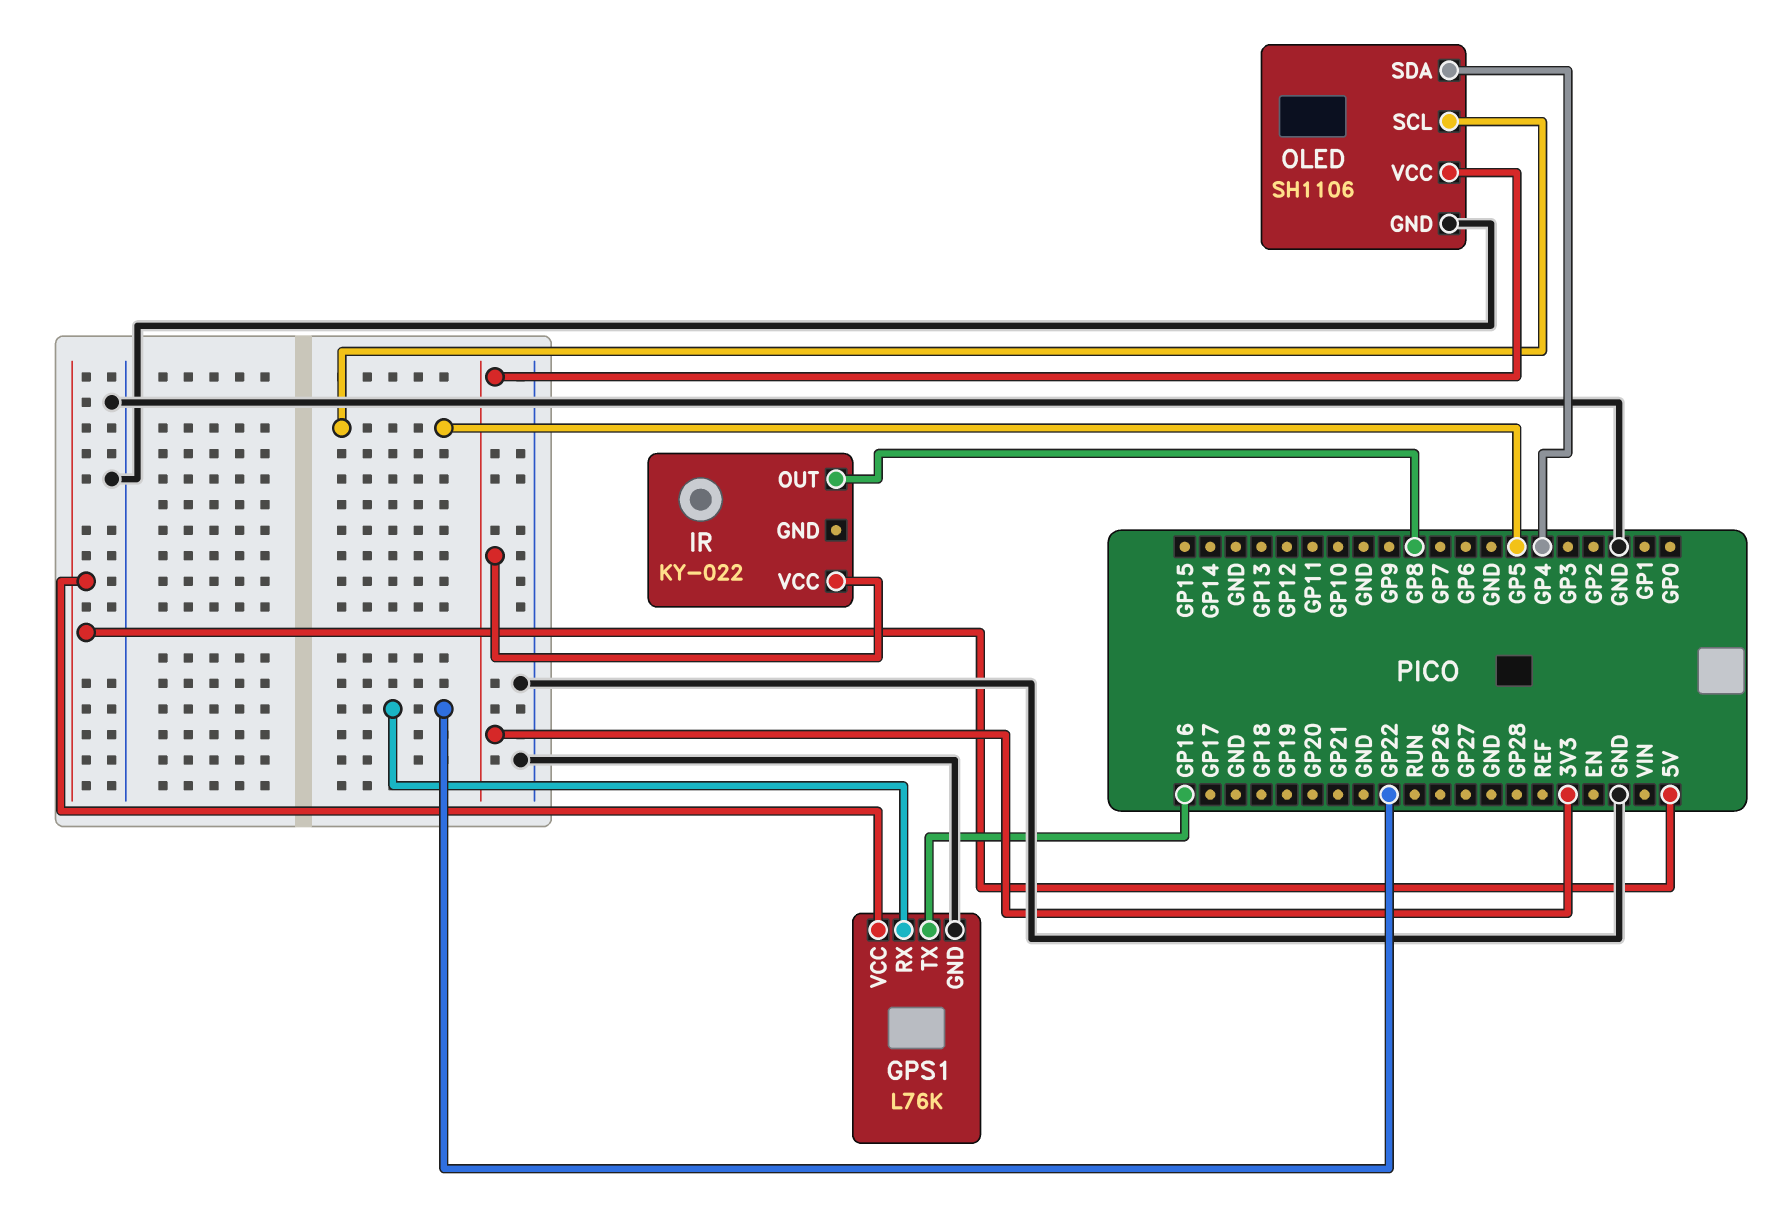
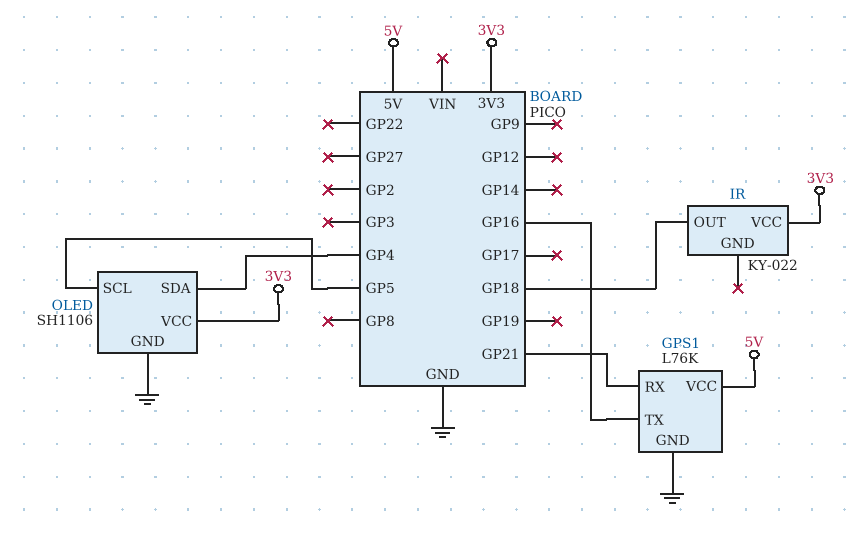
GPS1 pin RX: GP22 -> GP21
IR pin OUT: GP8 -> GP18

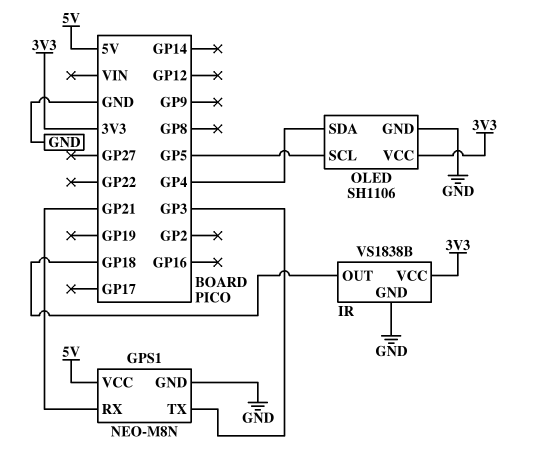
GPS1: L76K -> NEO-M8N
GPS1 pin TX: GP16 -> GP3
IR: KY-022 -> VS1838B
IR pin GND: none -> GND

